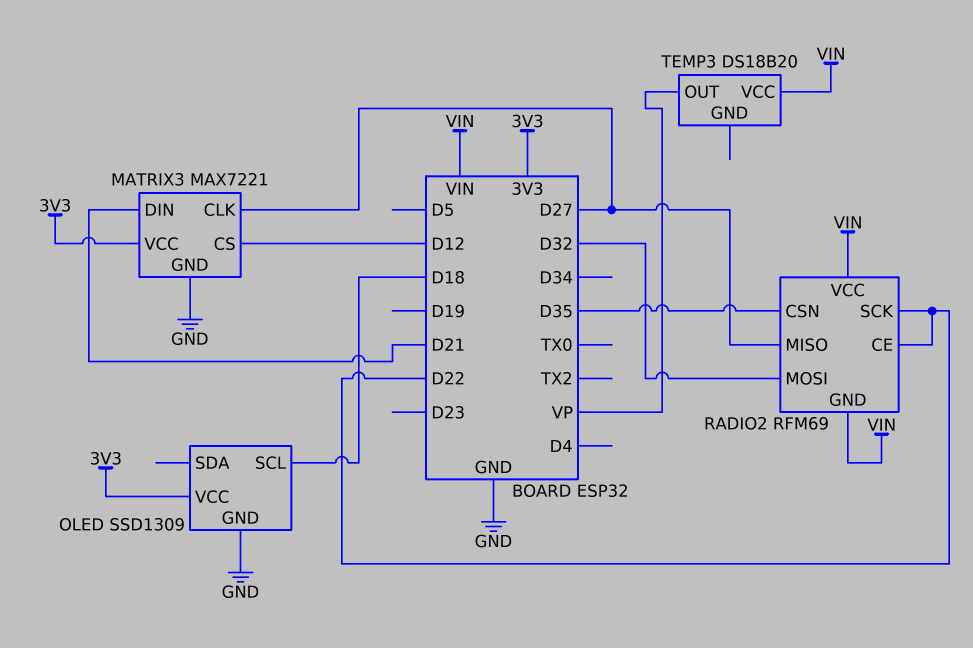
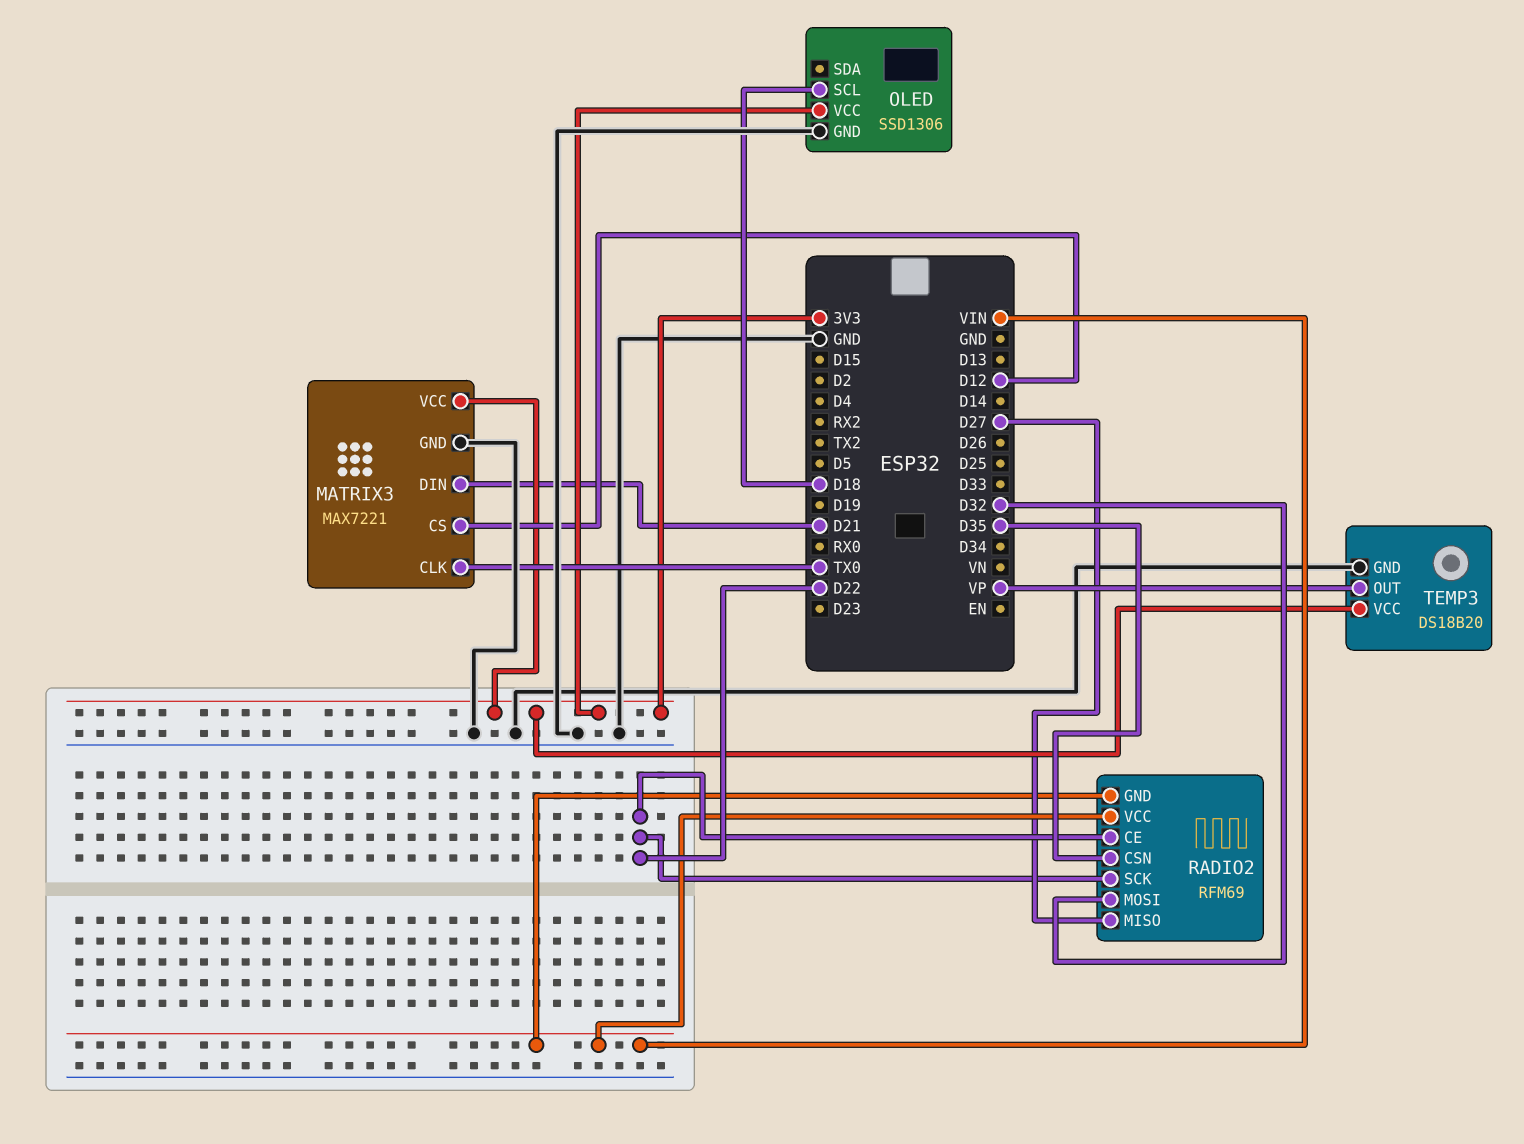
MATRIX3 pin CLK: D27 -> TX0
OLED: SSD1309 -> SSD1306
TEMP3 pin GND: none -> GND
TEMP3 pin VCC: VIN -> 3V3

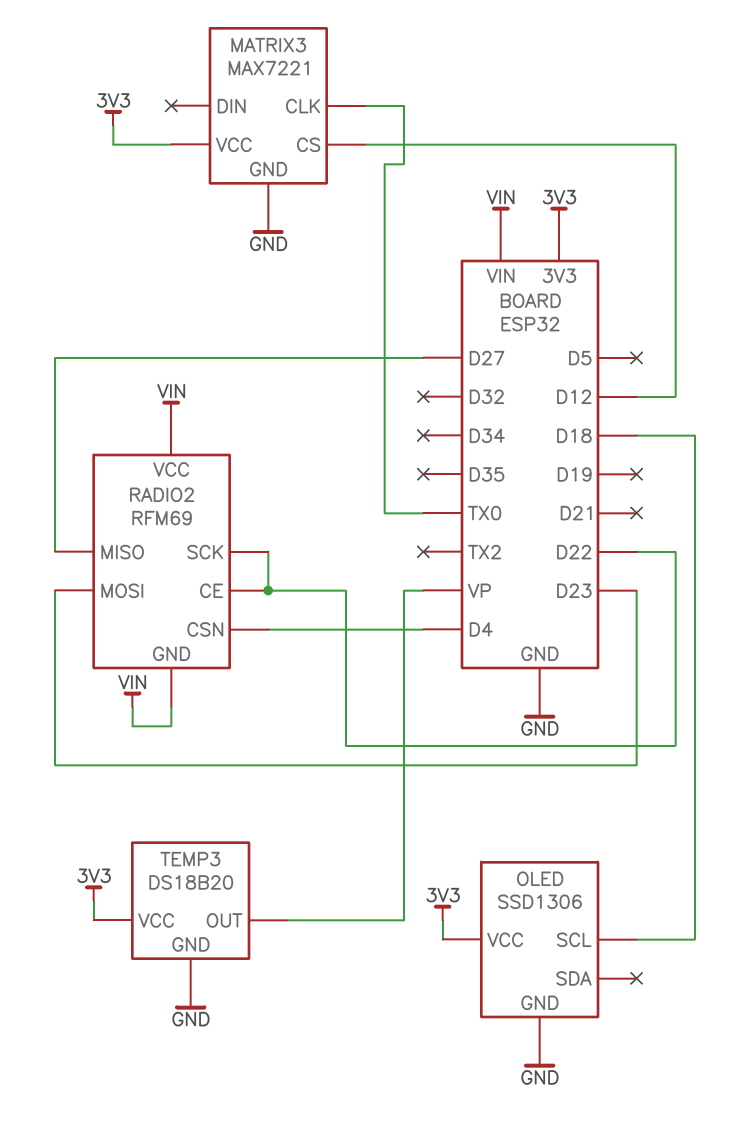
MATRIX3 pin DIN: D21 -> none
RADIO2 pin CSN: D35 -> D4
RADIO2 pin MOSI: D32 -> D23

